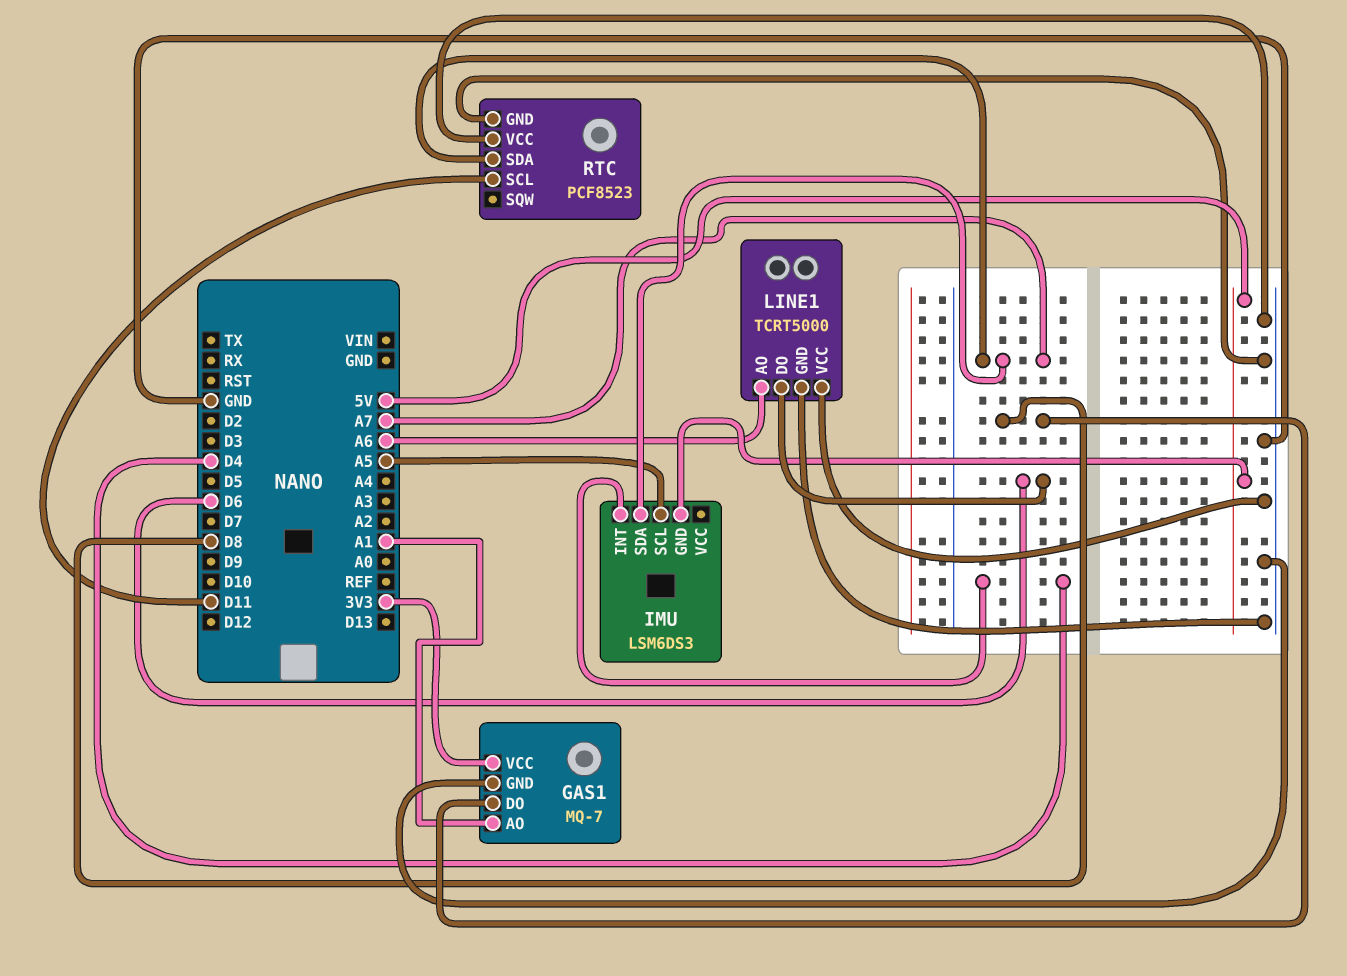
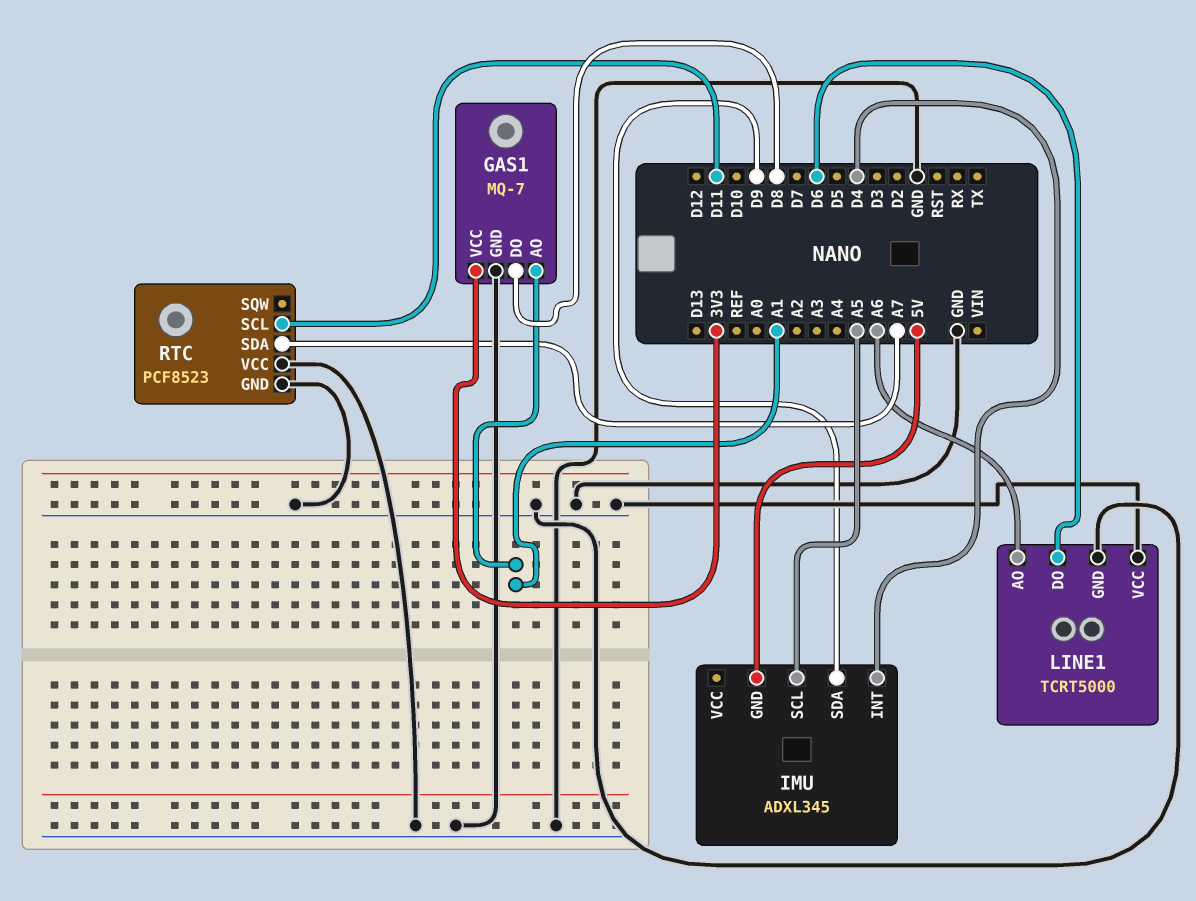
IMU: LSM6DS3 -> ADXL345
IMU pin SDA: A7 -> D9

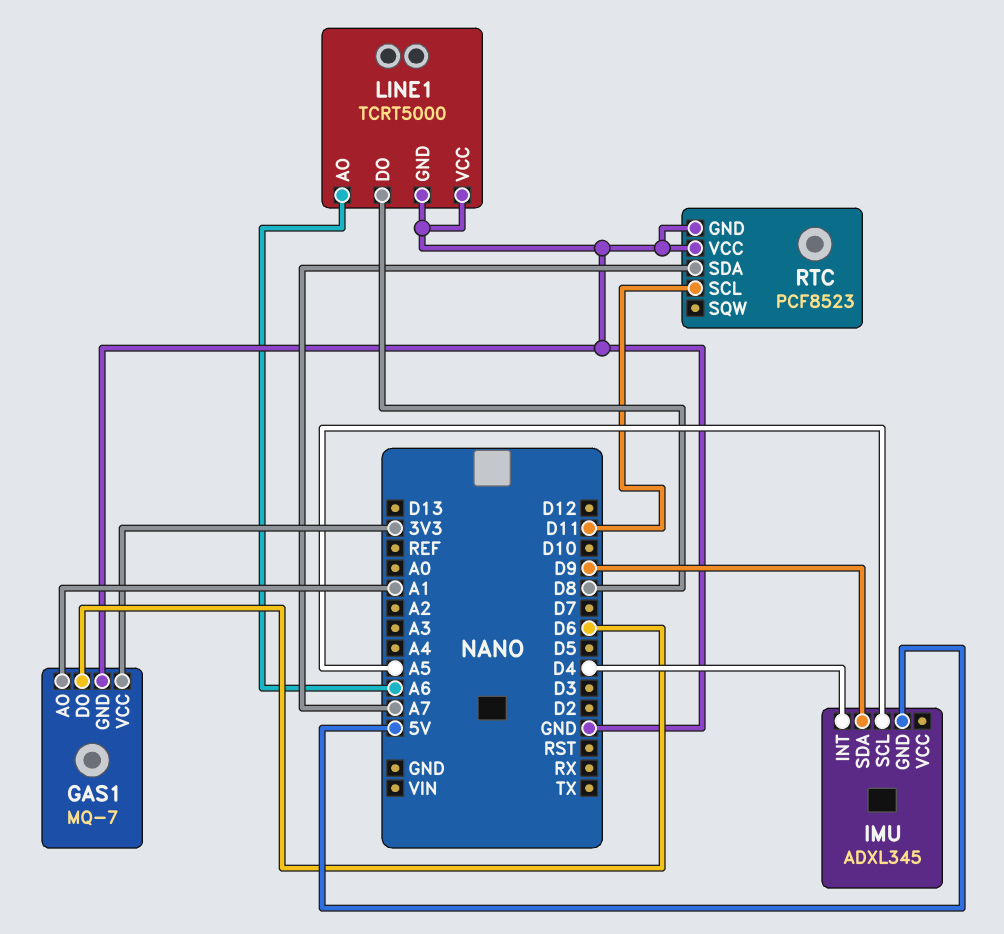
GAS1 pin DO: D8 -> D6
LINE1 pin DO: D6 -> D8

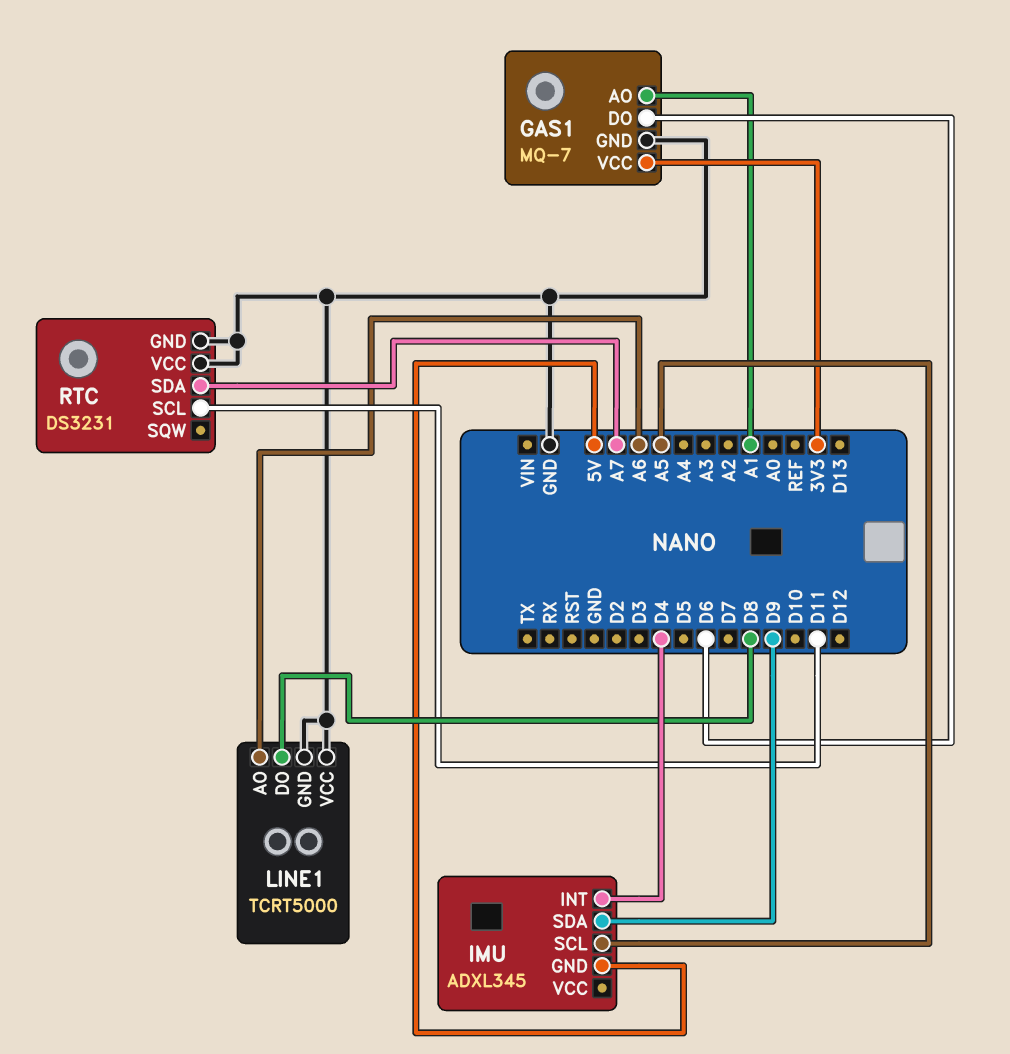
RTC: PCF8523 -> DS3231

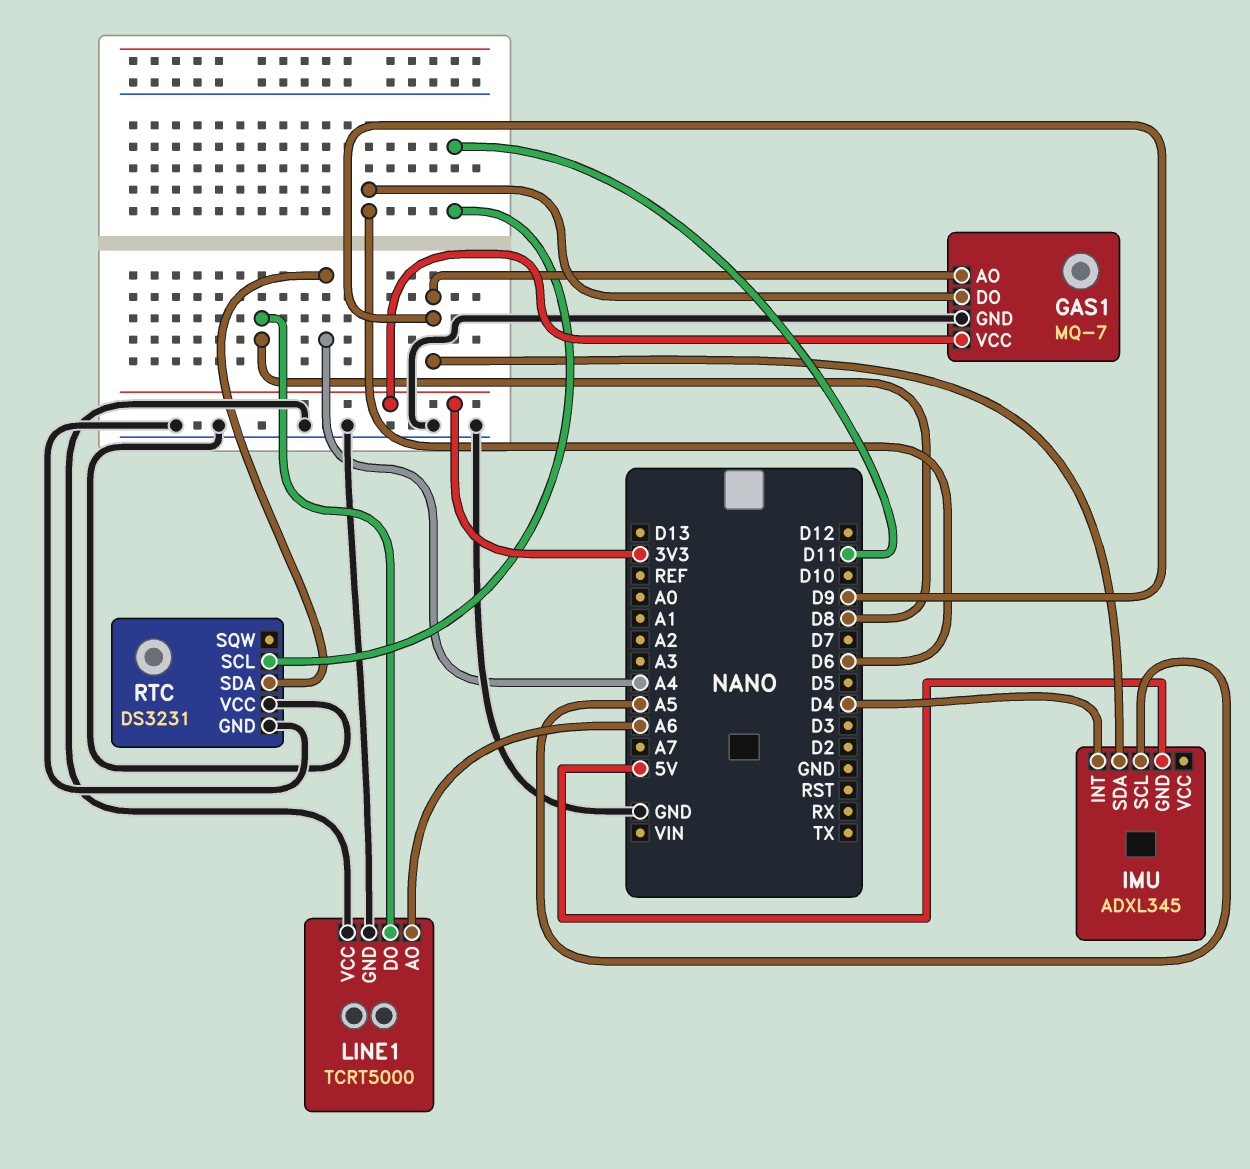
GAS1 pin AO: A1 -> D9
RTC pin SDA: A7 -> A4

